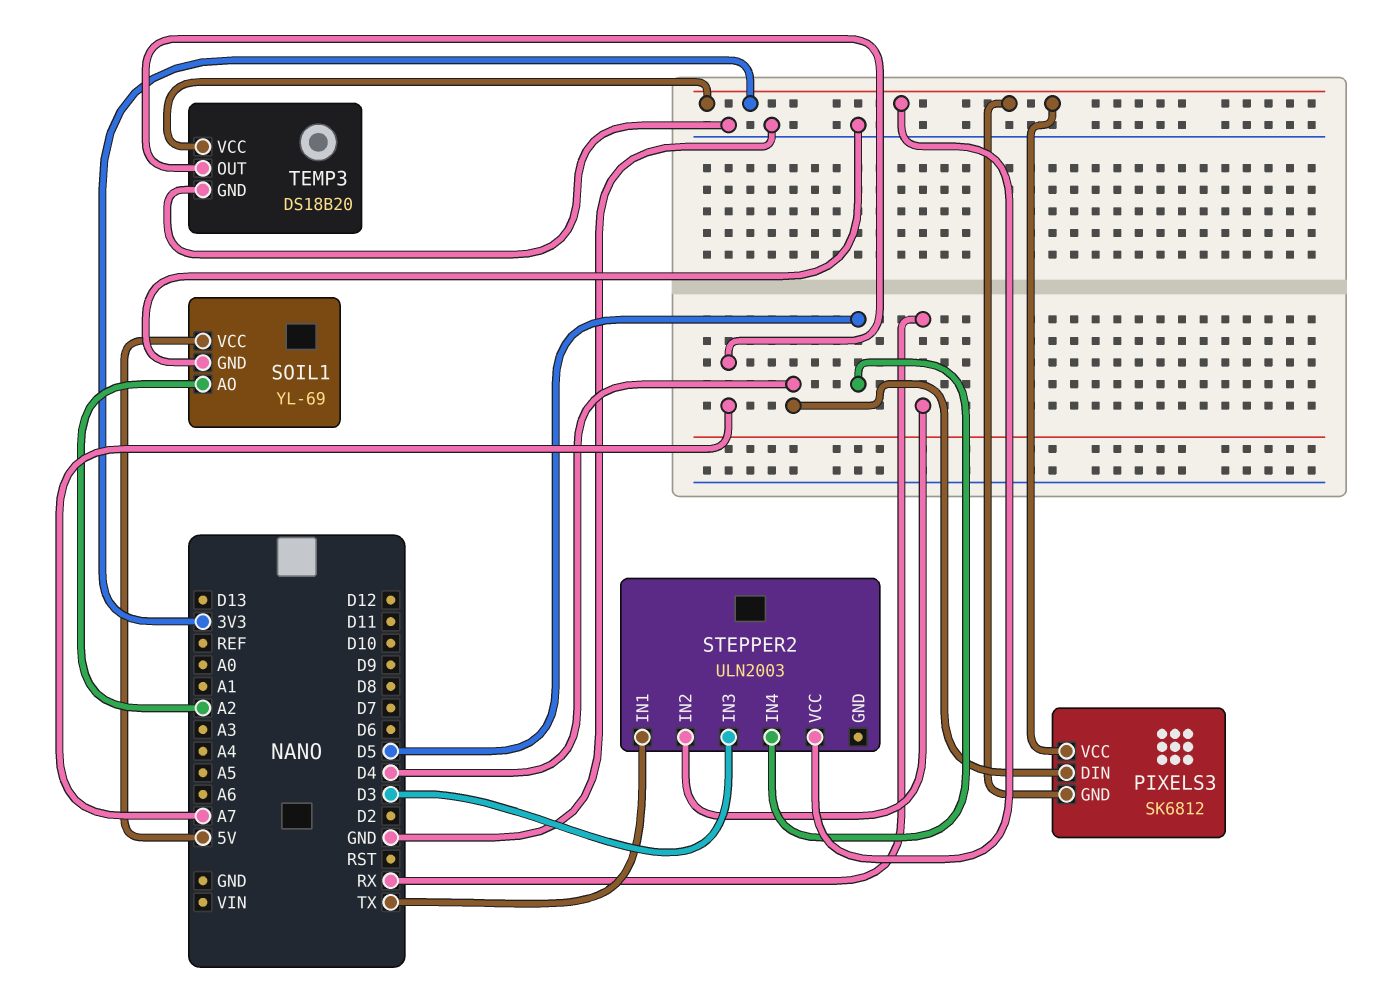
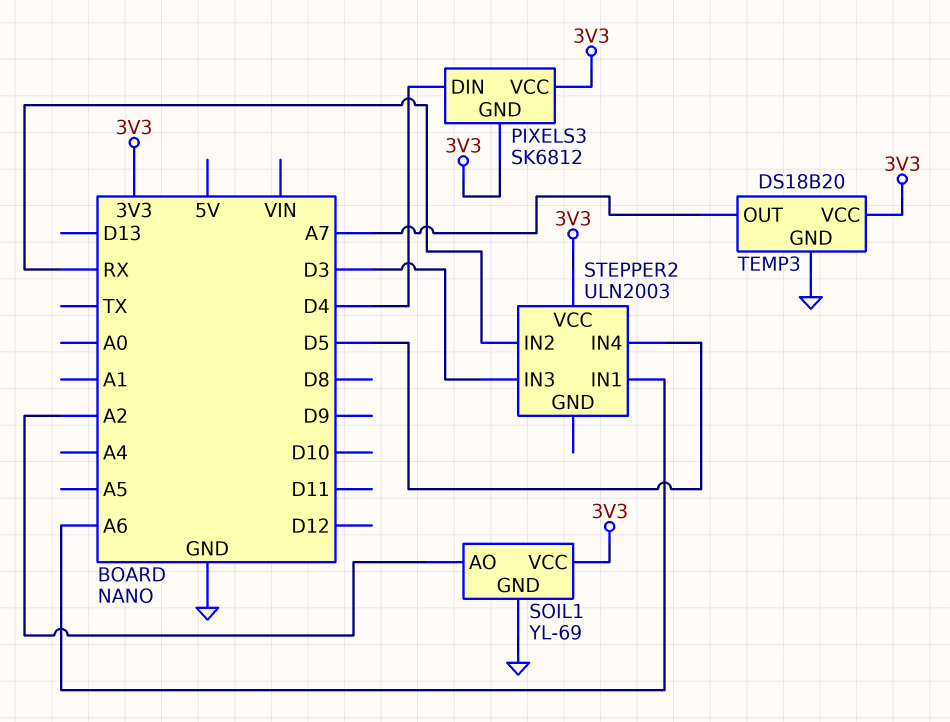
SOIL1 pin VCC: 5V -> 3V3
STEPPER2 pin IN1: TX -> A6

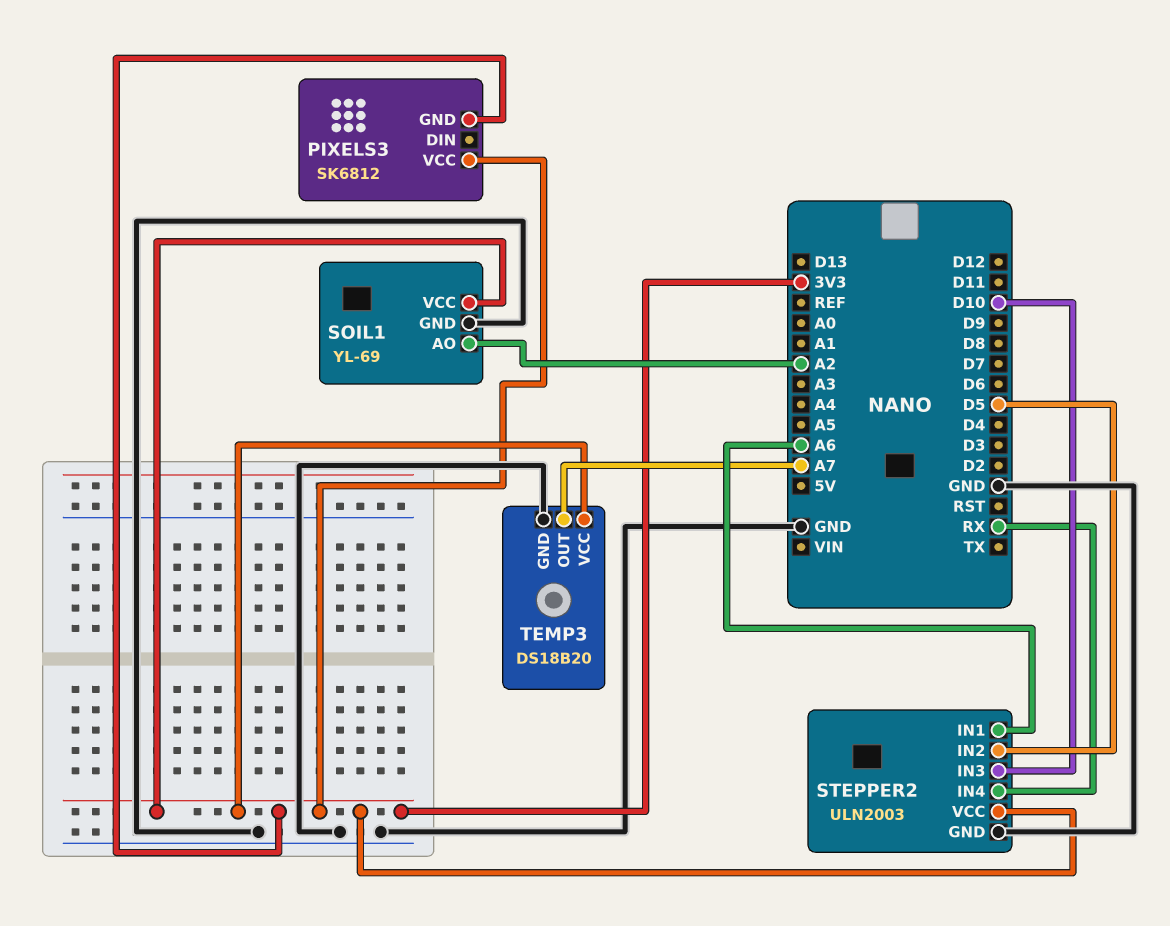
PIXELS3 pin DIN: D4 -> none
STEPPER2 pin GND: none -> GND
STEPPER2 pin IN2: RX -> D5
STEPPER2 pin IN3: D3 -> D10
STEPPER2 pin IN4: D5 -> RX

